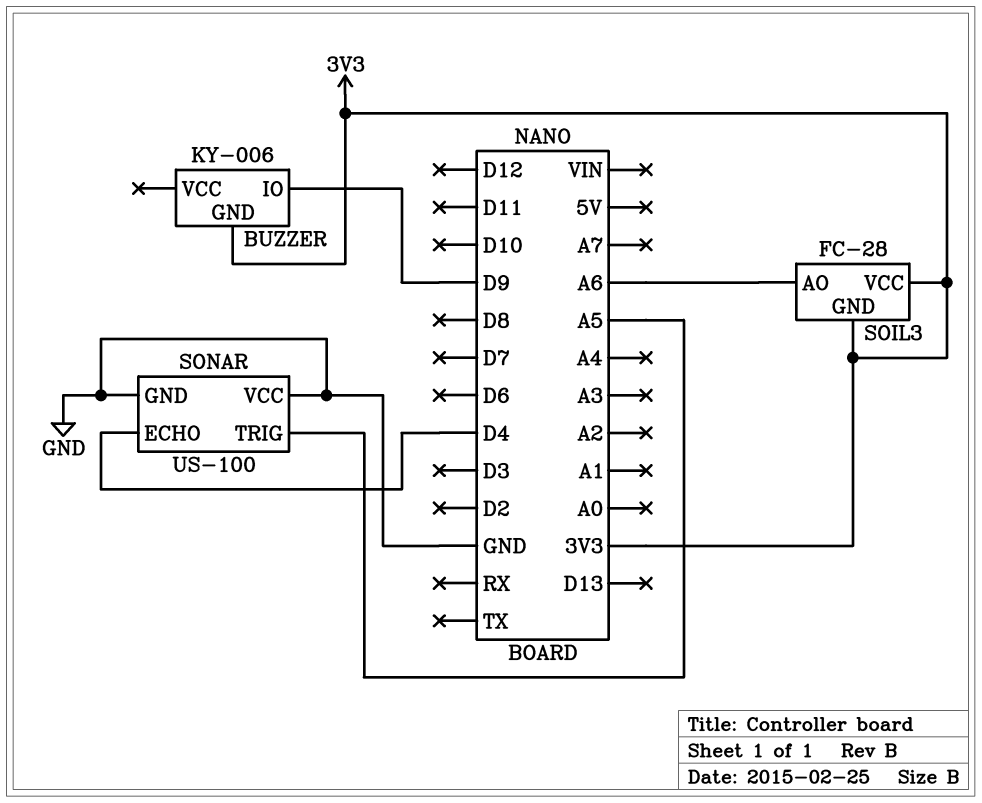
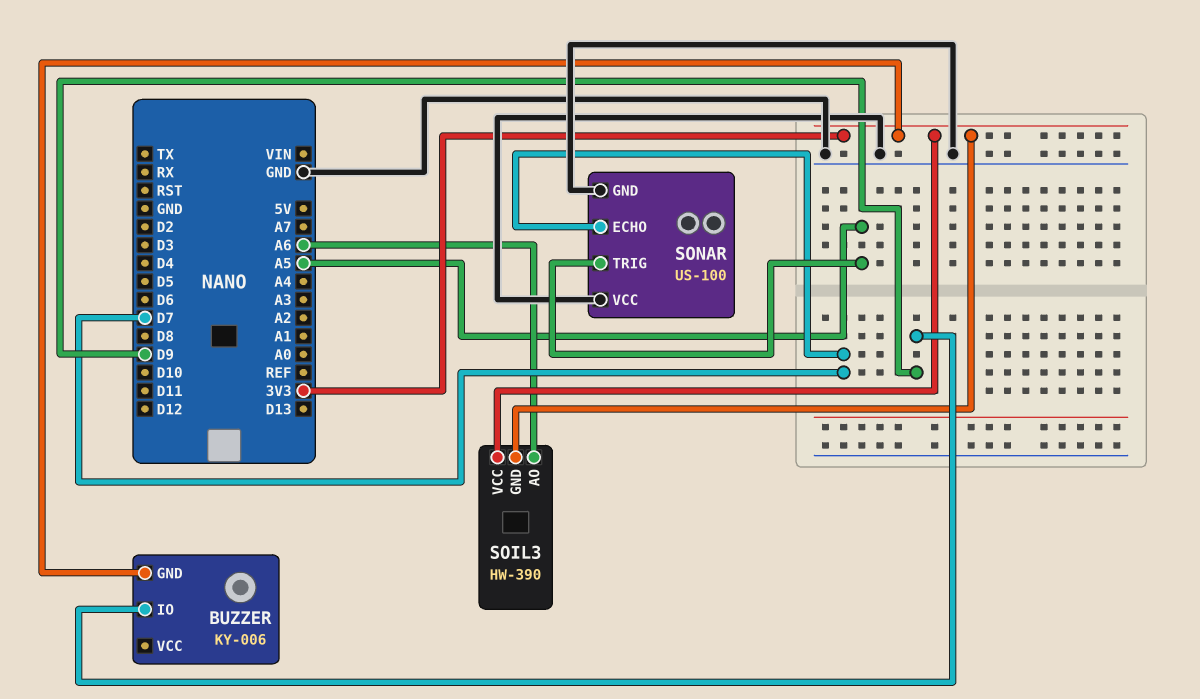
SOIL3: FC-28 -> HW-390
SONAR pin ECHO: D4 -> D7

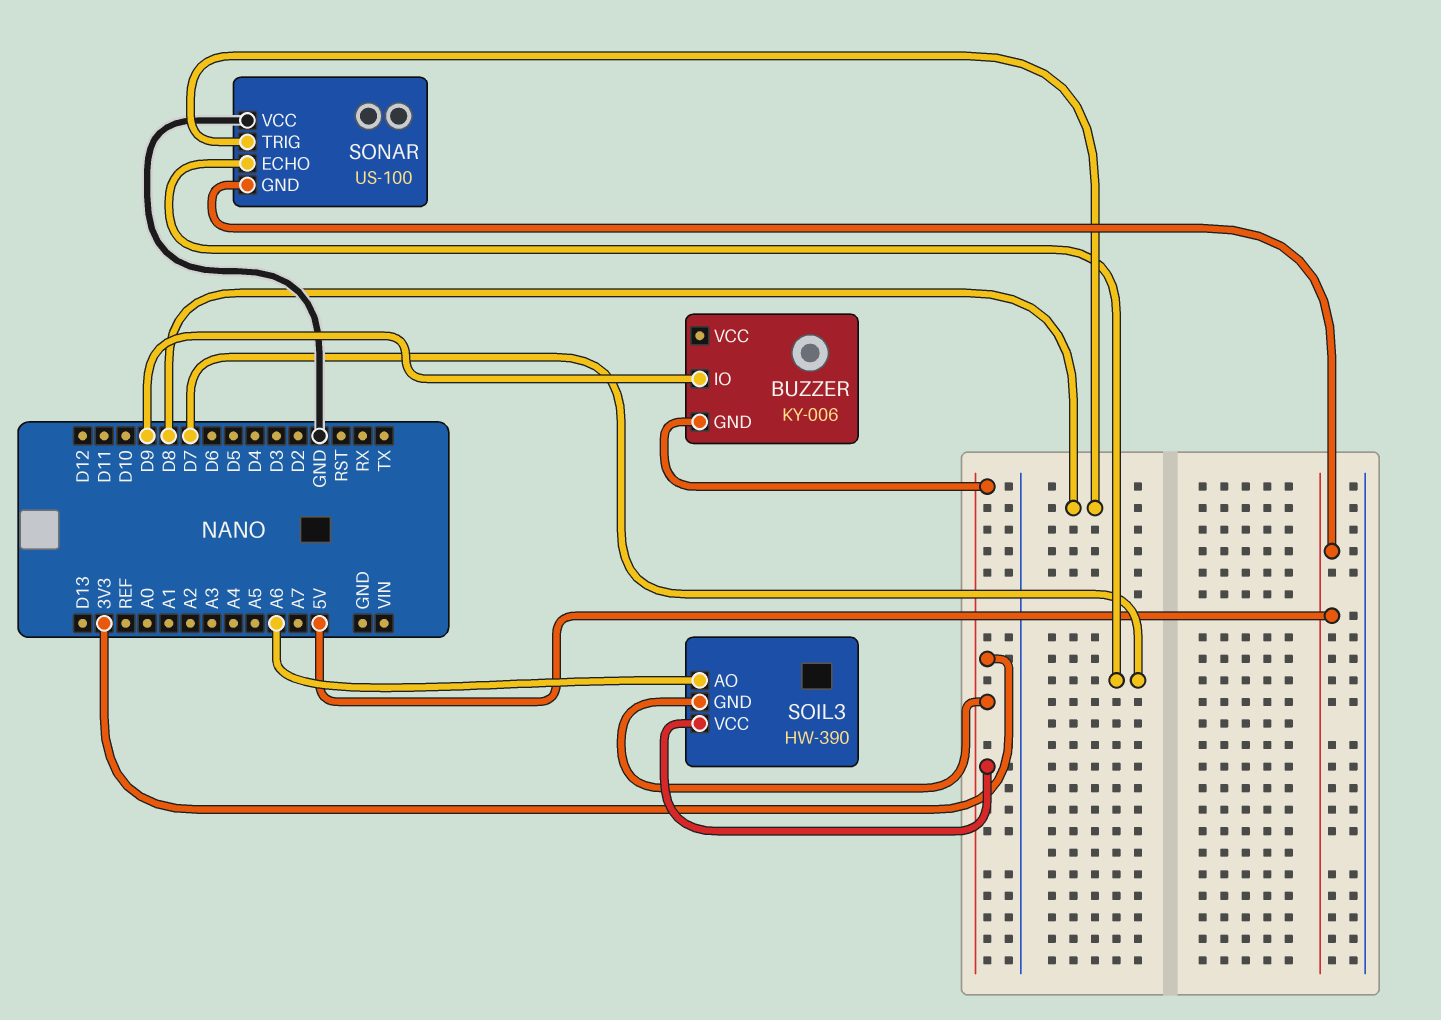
SONAR pin GND: GND -> 5V
SONAR pin TRIG: A5 -> D8

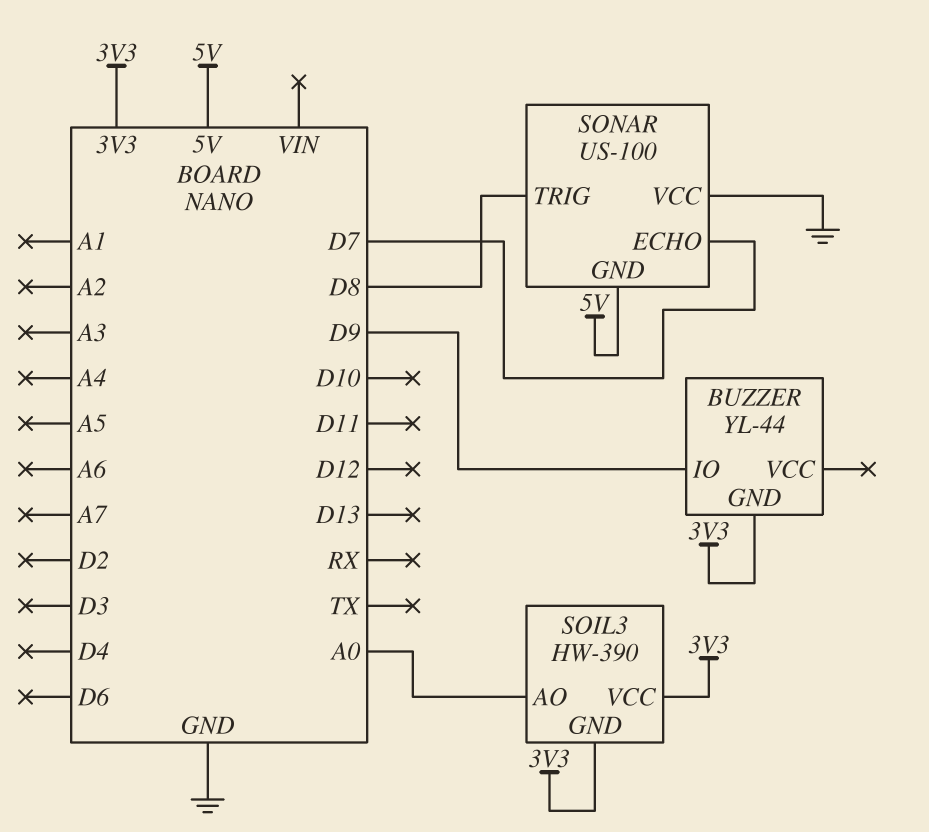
BUZZER: KY-006 -> YL-44
SOIL3 pin AO: A6 -> A0

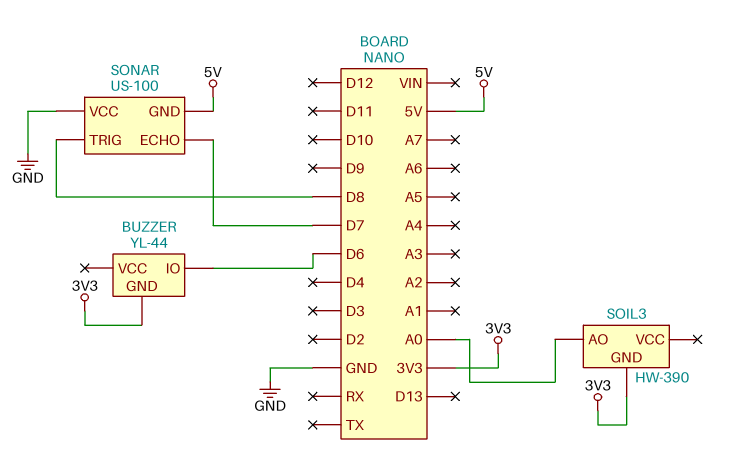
BUZZER pin IO: D9 -> D6
SOIL3 pin VCC: 3V3 -> none

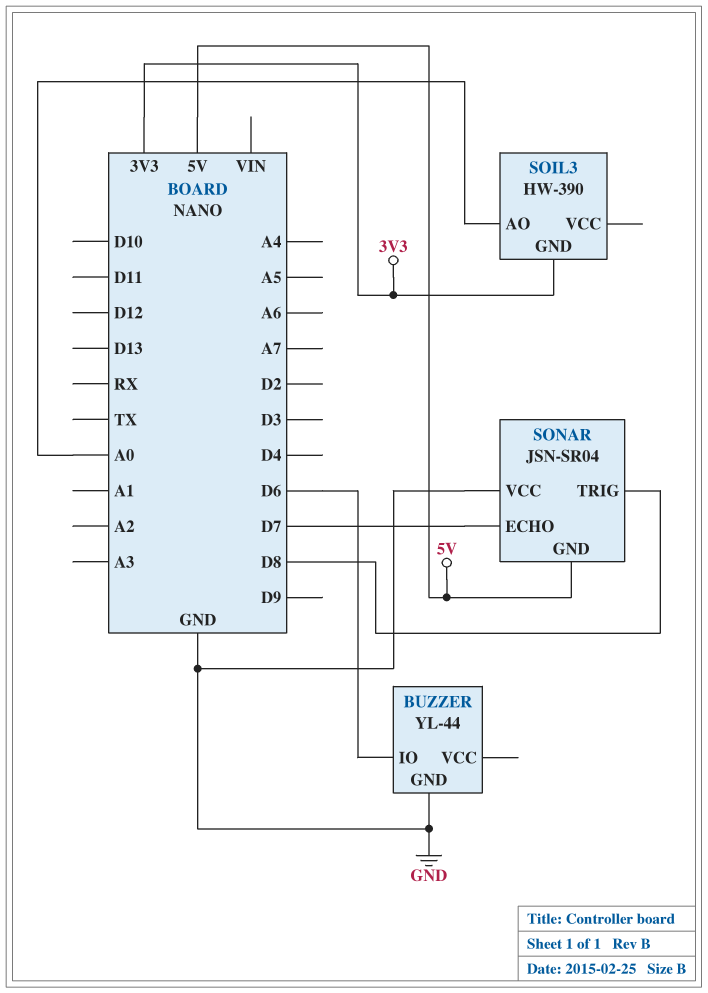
BUZZER pin GND: 3V3 -> GND
SONAR: US-100 -> JSN-SR04

